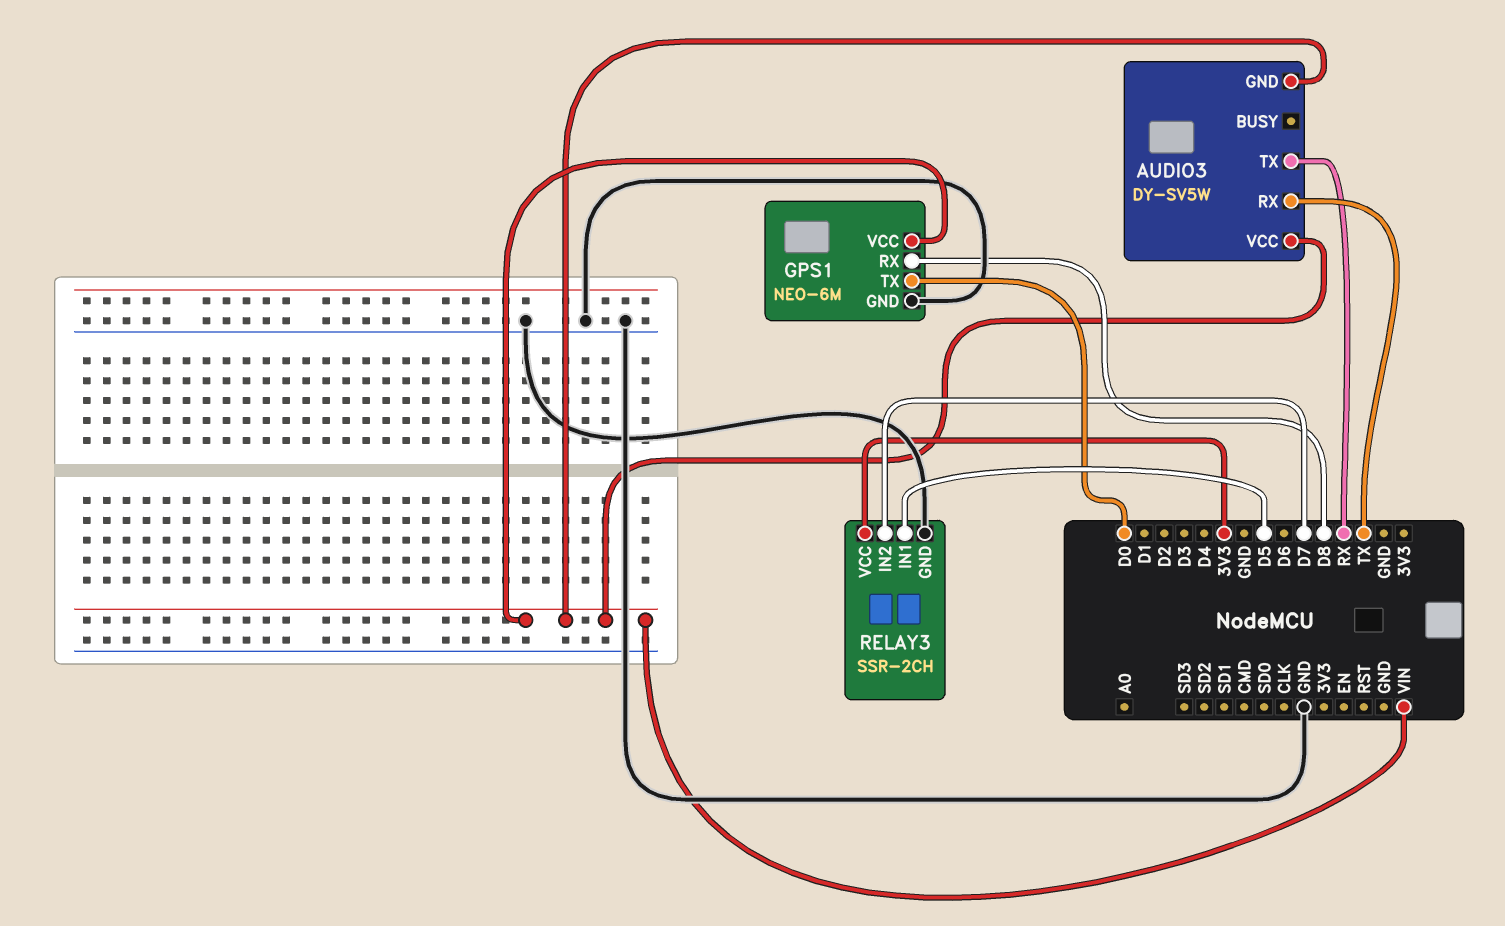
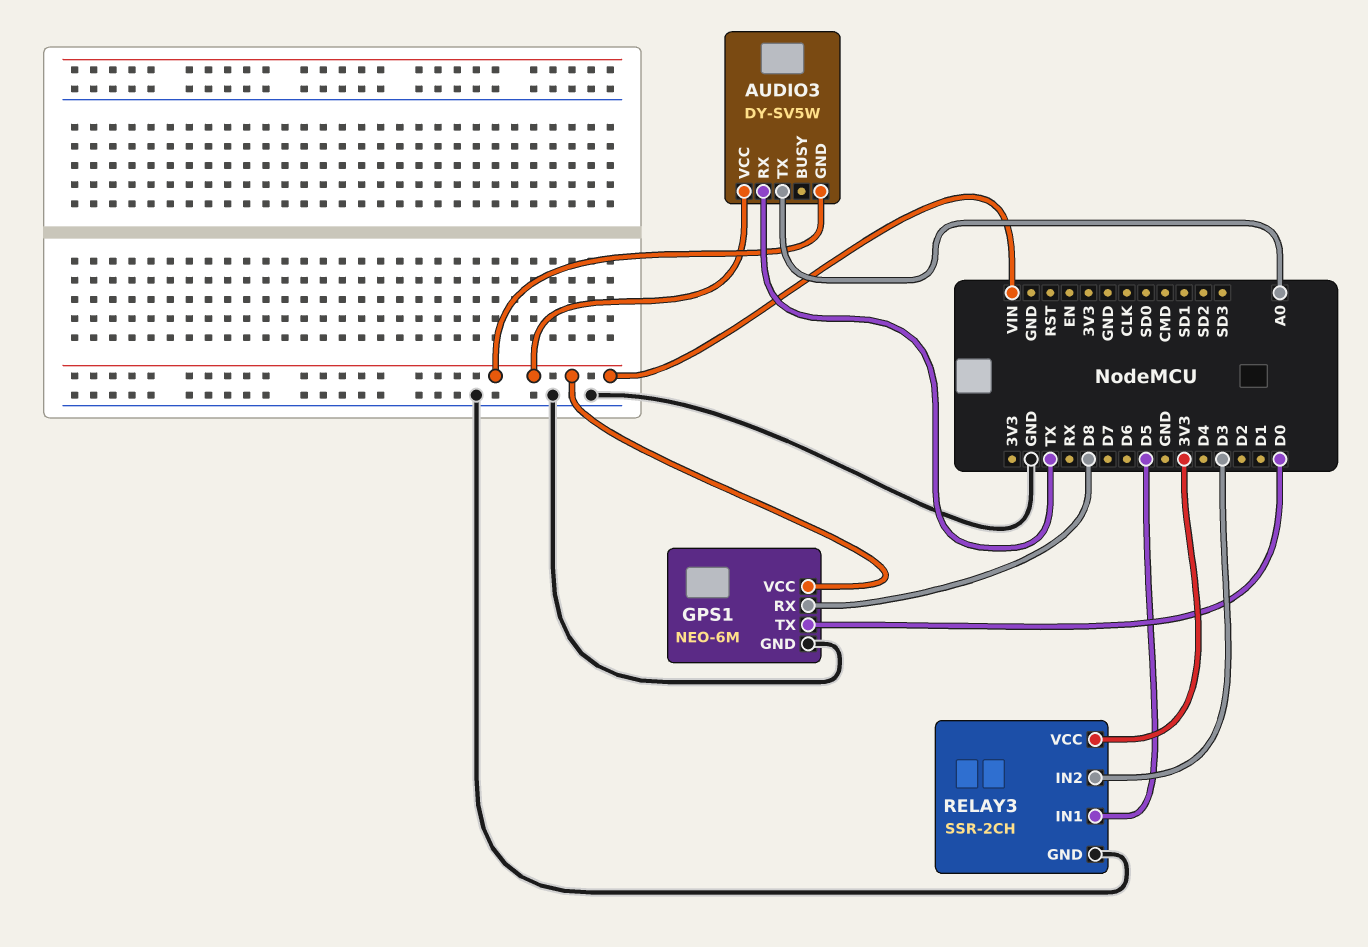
AUDIO3 pin TX: RX -> A0
RELAY3 pin IN2: D7 -> D3

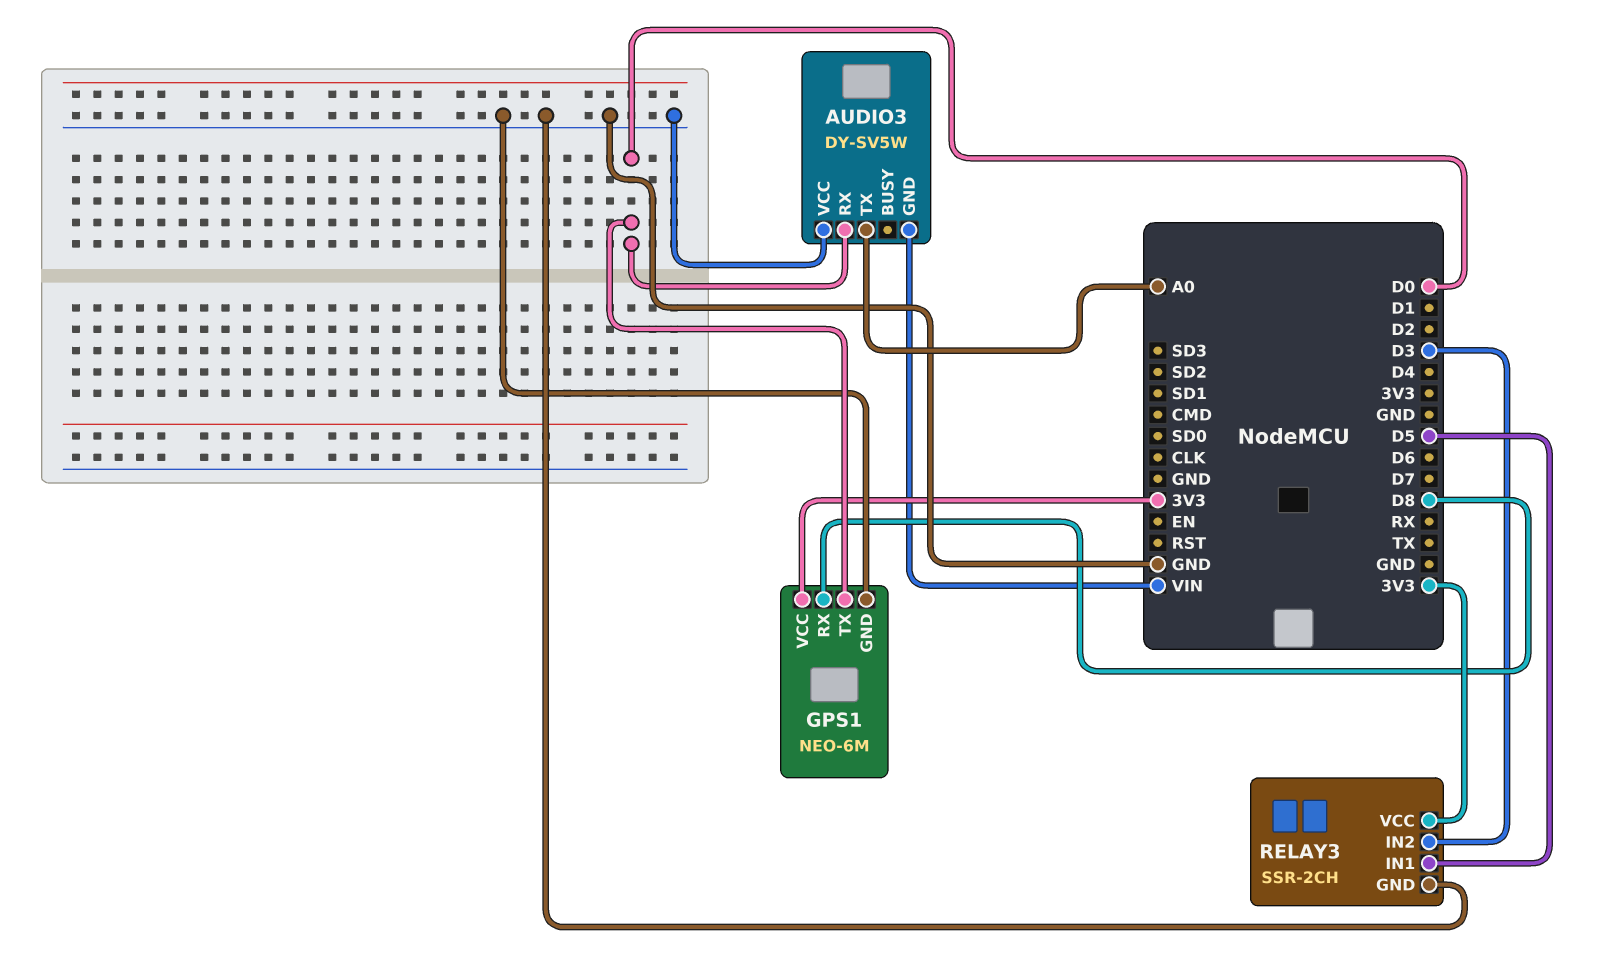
AUDIO3 pin RX: TX -> D0
AUDIO3 pin VCC: VIN -> GND
GPS1 pin VCC: VIN -> 3V3

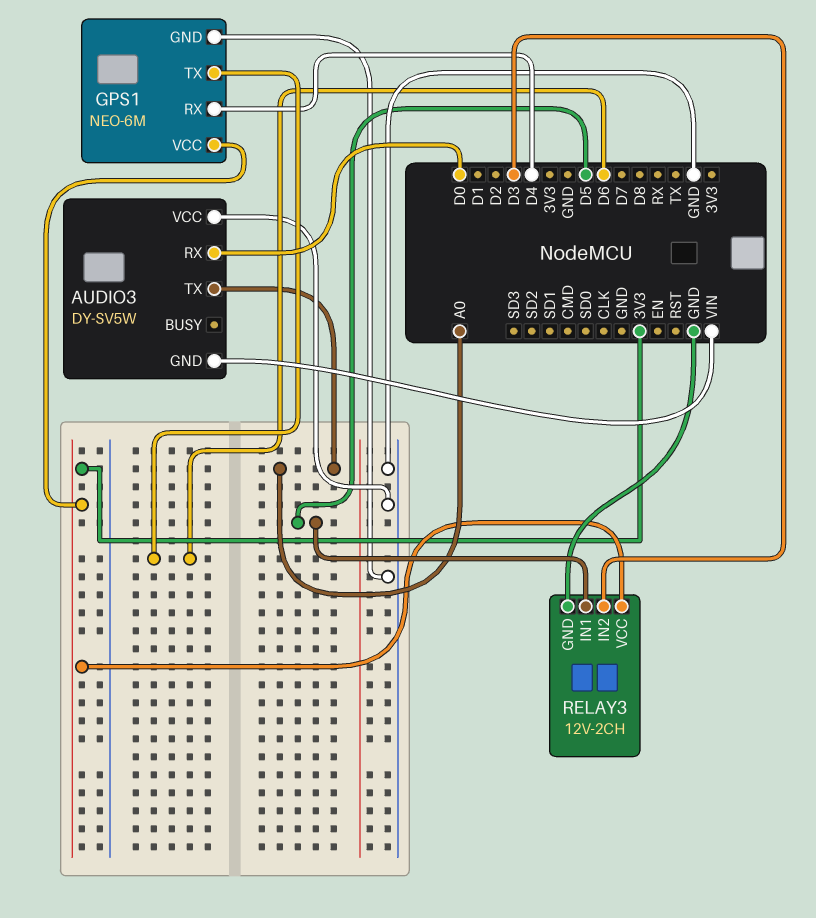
GPS1 pin RX: D8 -> D4
GPS1 pin TX: D0 -> D6
RELAY3: SSR-2CH -> 12V-2CH

